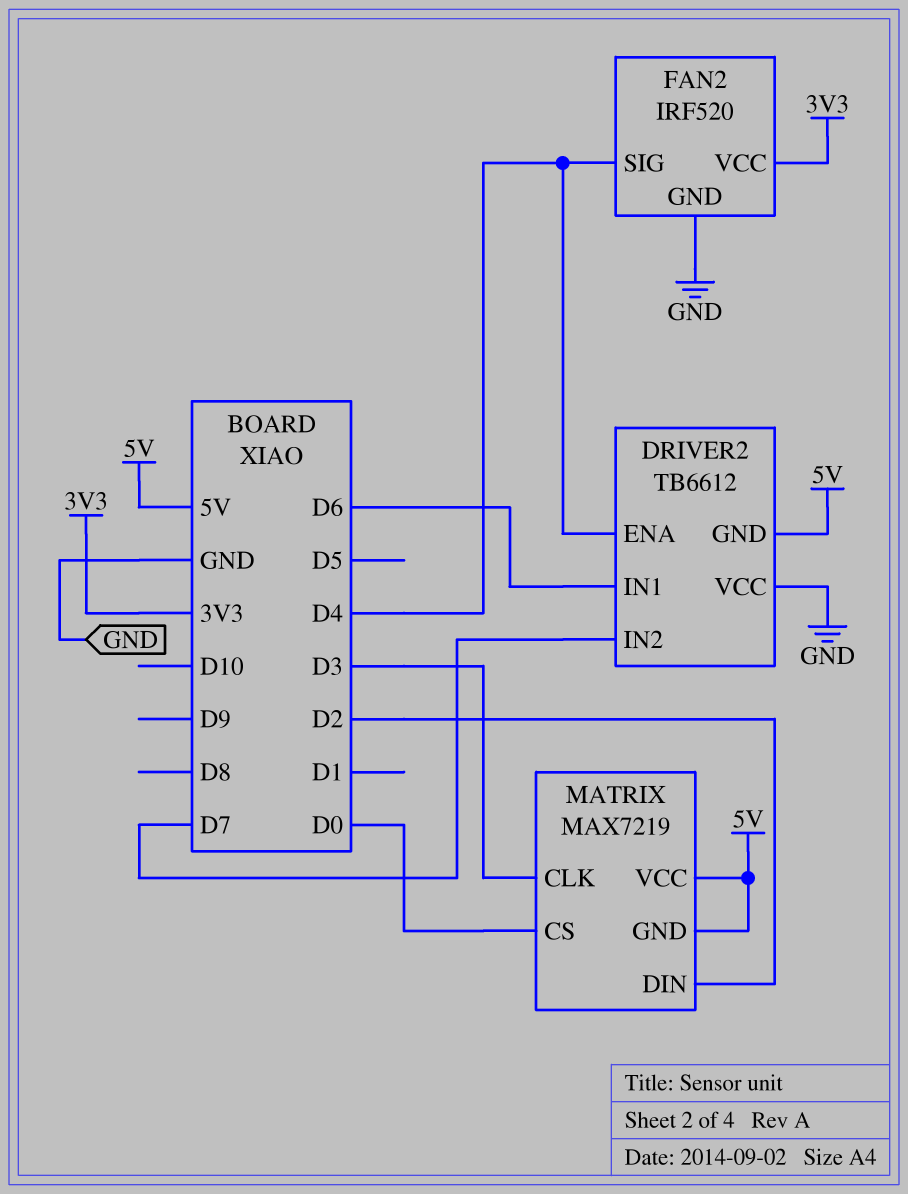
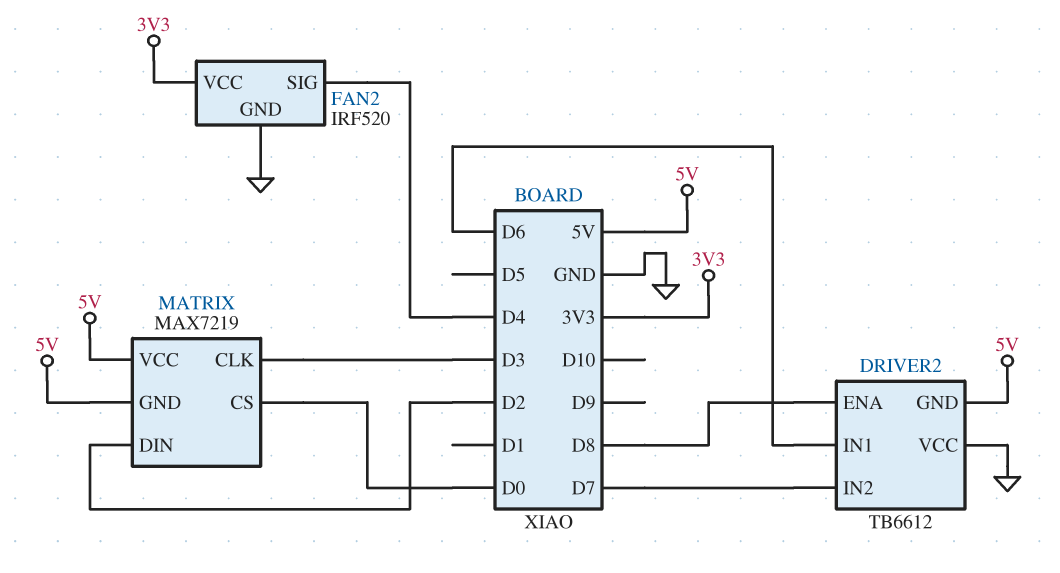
DRIVER2 pin ENA: D4 -> D8

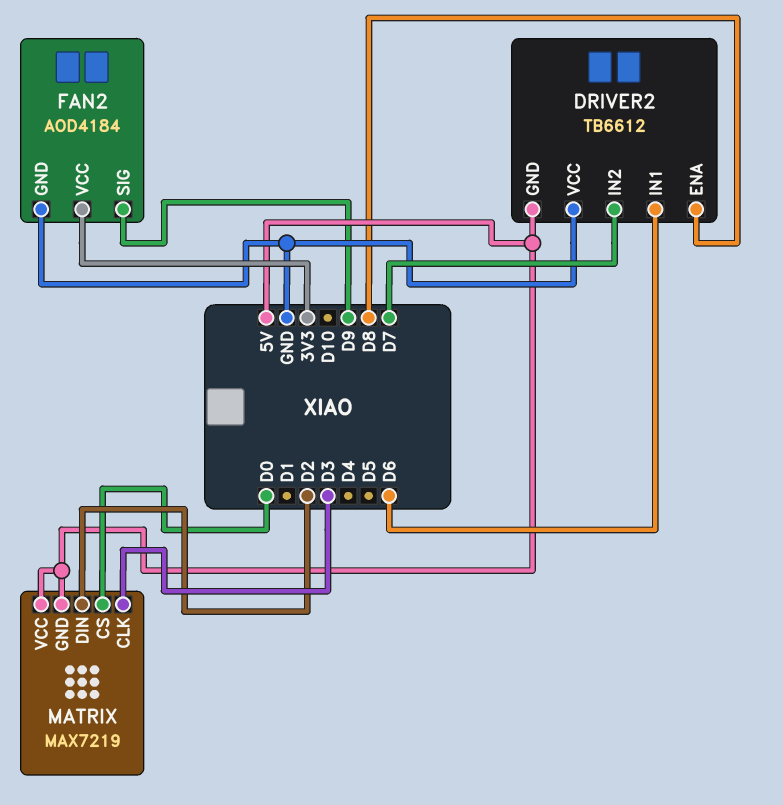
FAN2: IRF520 -> AOD4184
FAN2 pin SIG: D4 -> D9

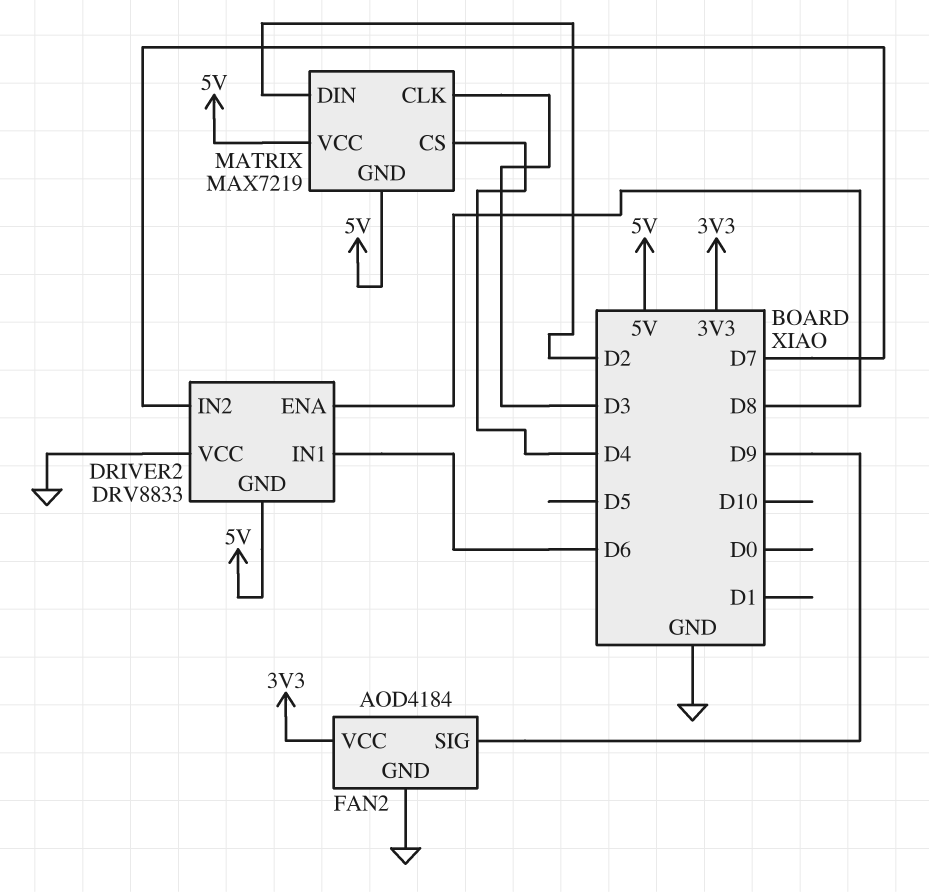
DRIVER2: TB6612 -> DRV8833
MATRIX pin CS: D0 -> D4

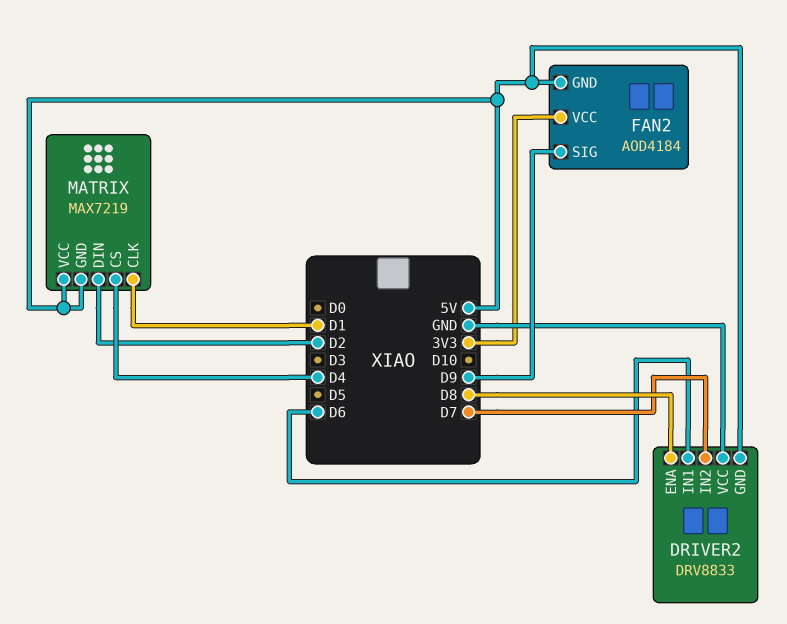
FAN2 pin GND: GND -> 5V
MATRIX pin CLK: D3 -> D1

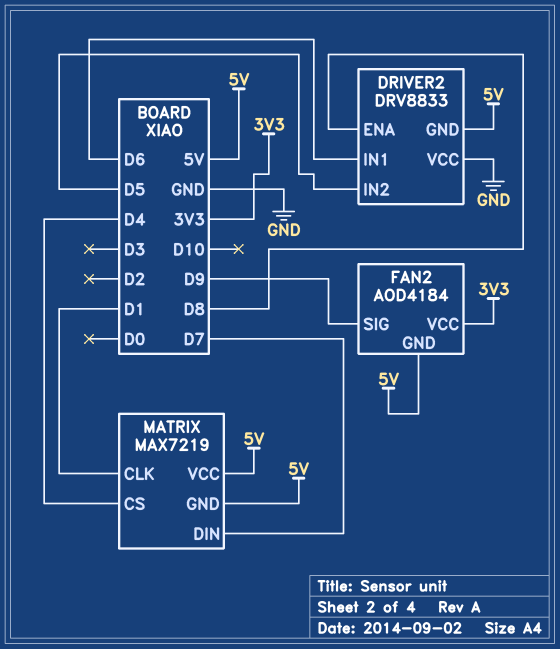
DRIVER2 pin IN2: D7 -> D5
MATRIX pin DIN: D2 -> D7

